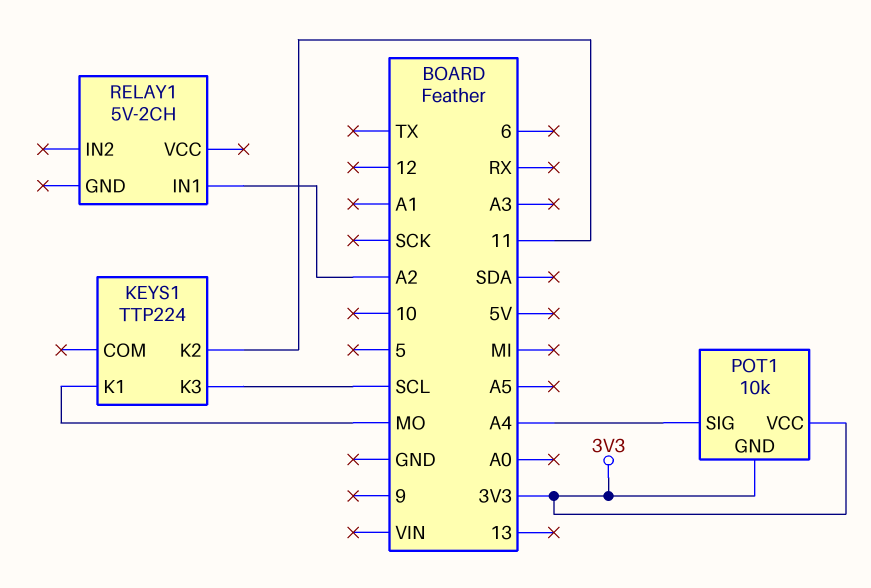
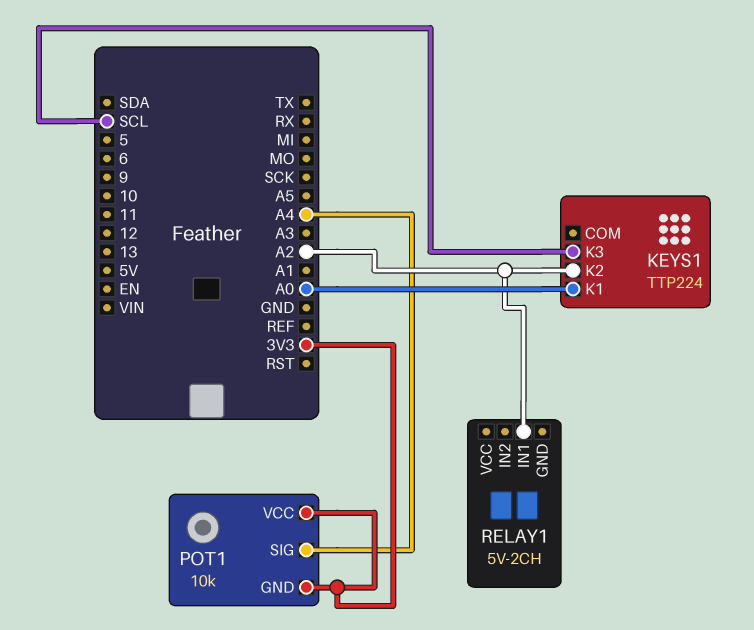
KEYS1 pin K1: MO -> A0
KEYS1 pin K2: 11 -> A2

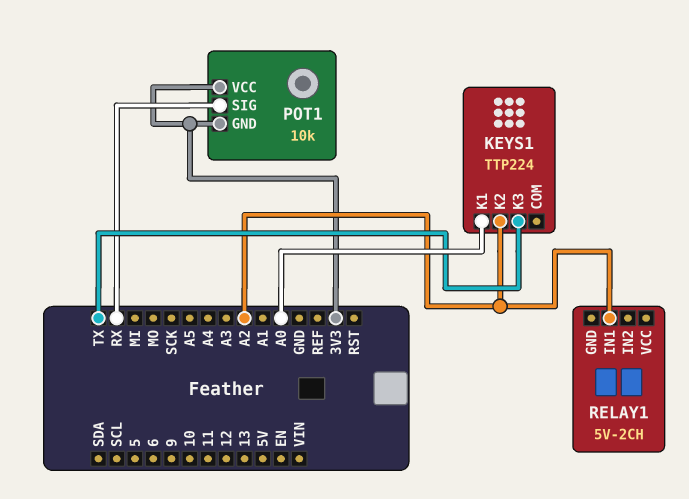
KEYS1 pin K3: SCL -> TX
POT1 pin SIG: A4 -> RX

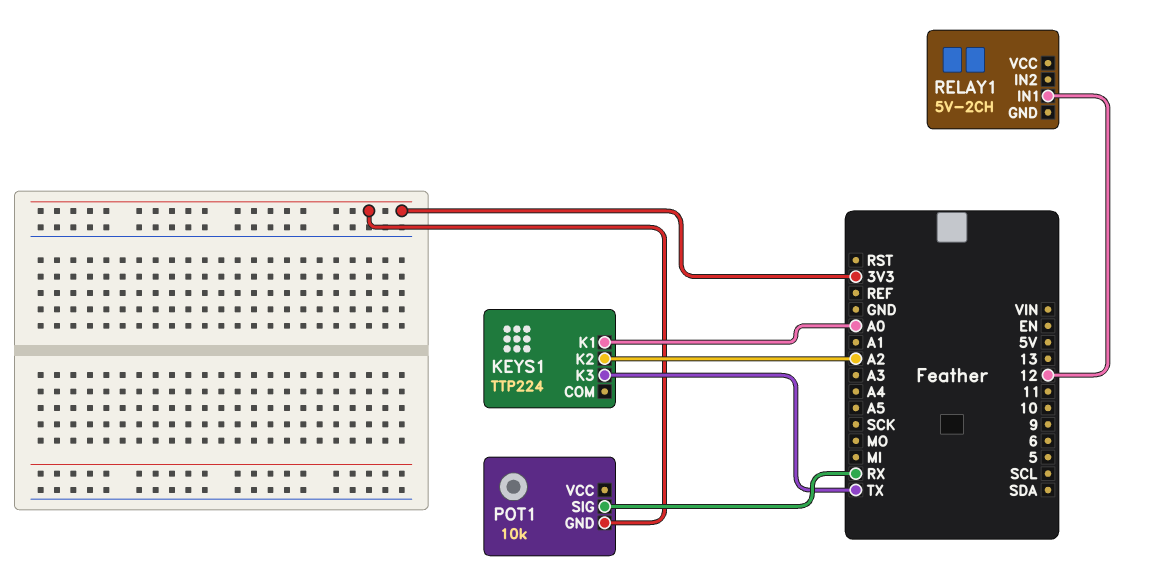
POT1 pin VCC: 3V3 -> none
RELAY1 pin IN1: A2 -> 12

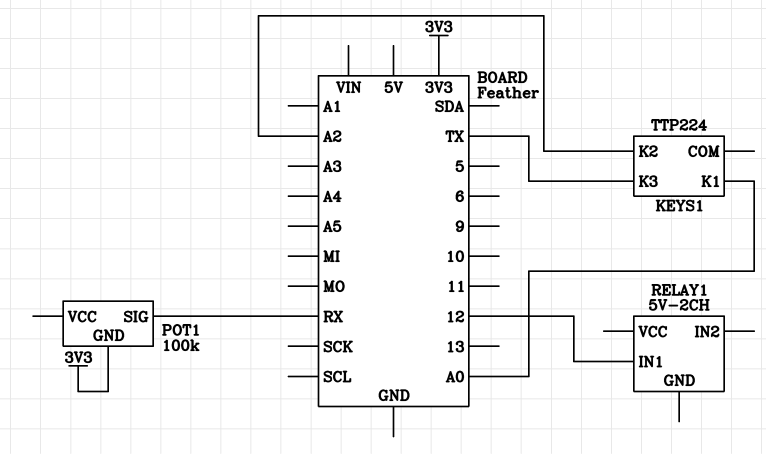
POT1: 10k -> 100k

